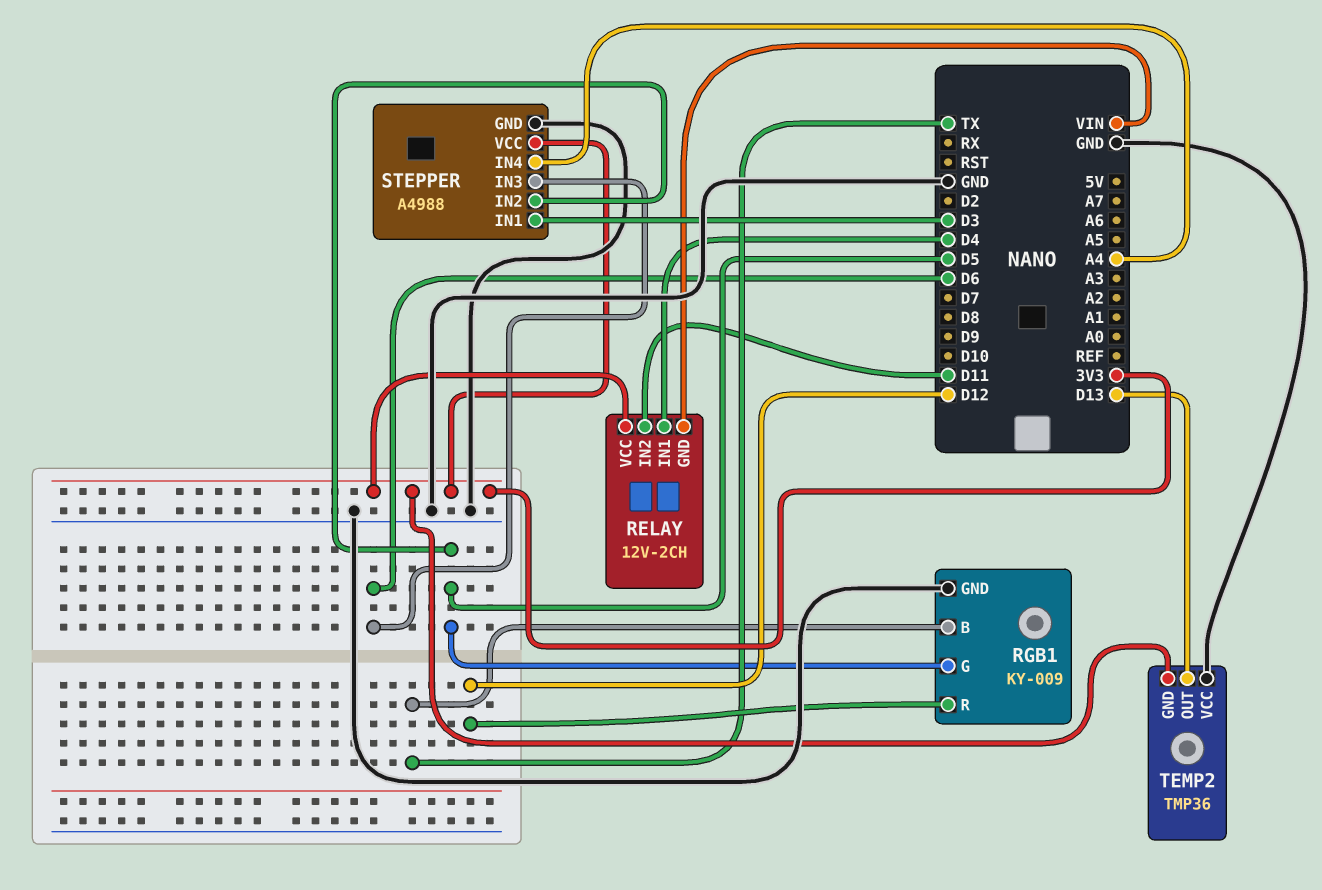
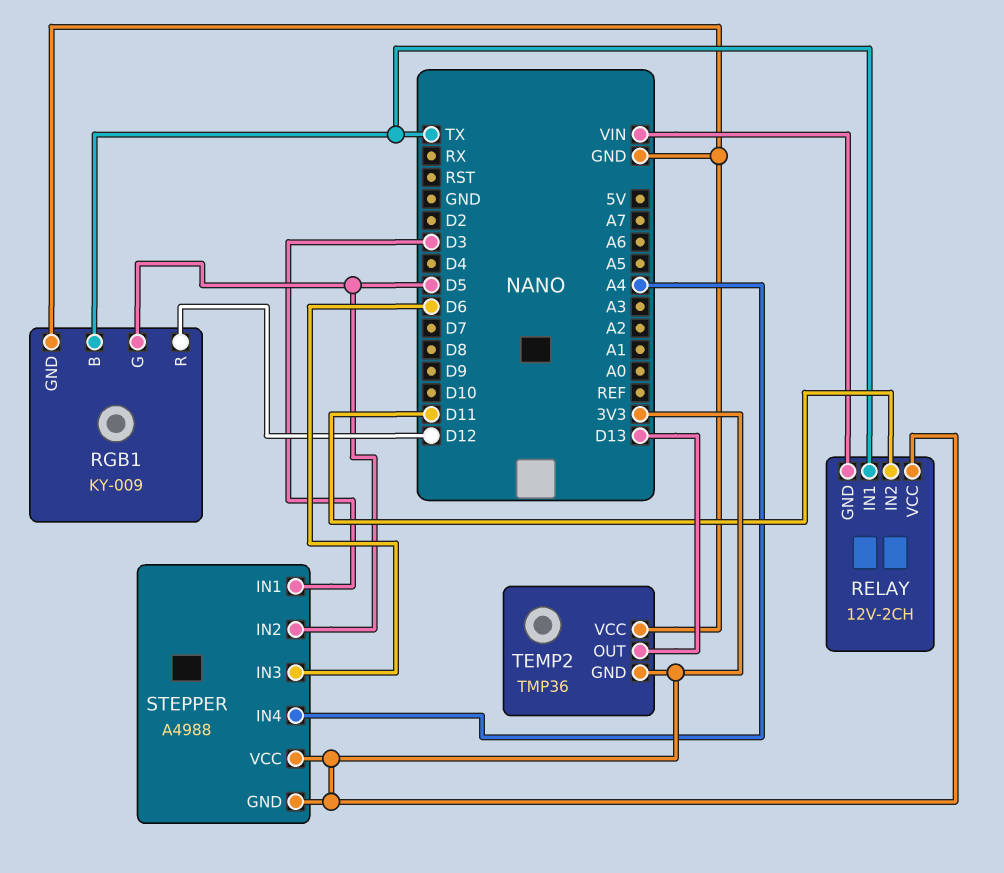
RELAY pin IN1: D4 -> TX
STEPPER pin GND: GND -> 3V3

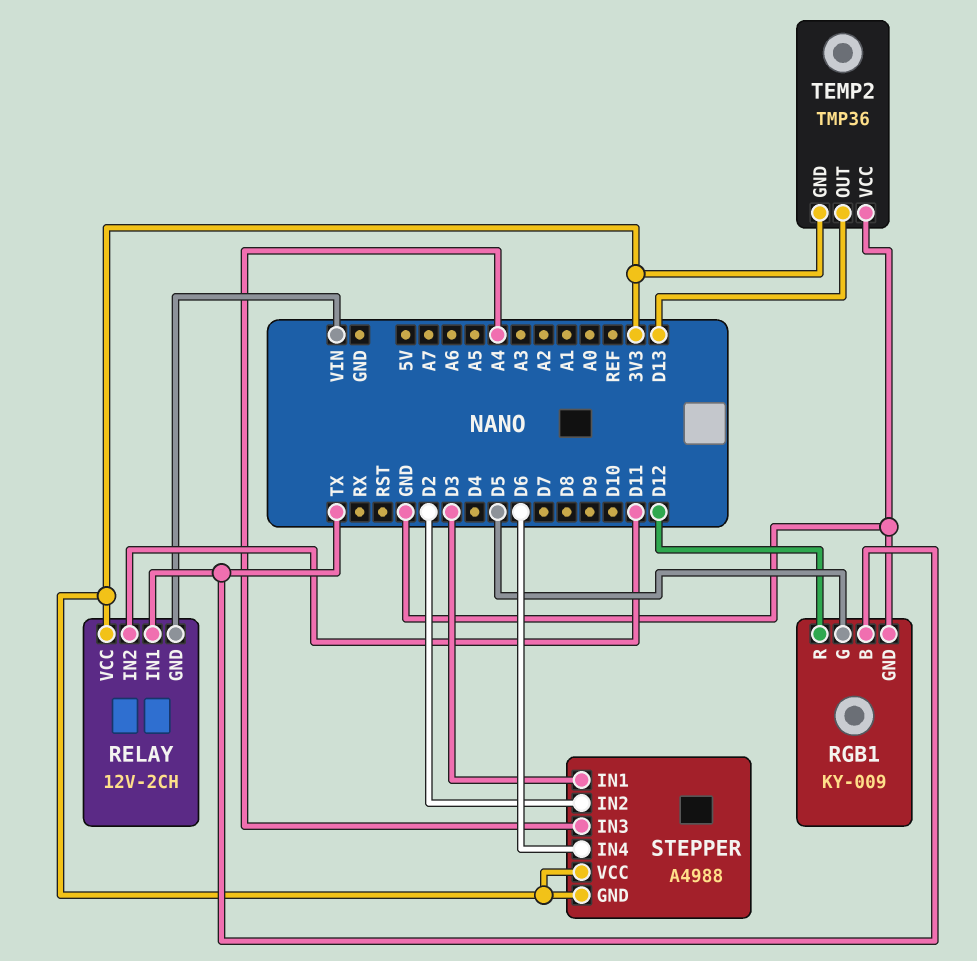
STEPPER pin IN2: D5 -> D2
STEPPER pin IN3: D6 -> A4
STEPPER pin IN4: A4 -> D6

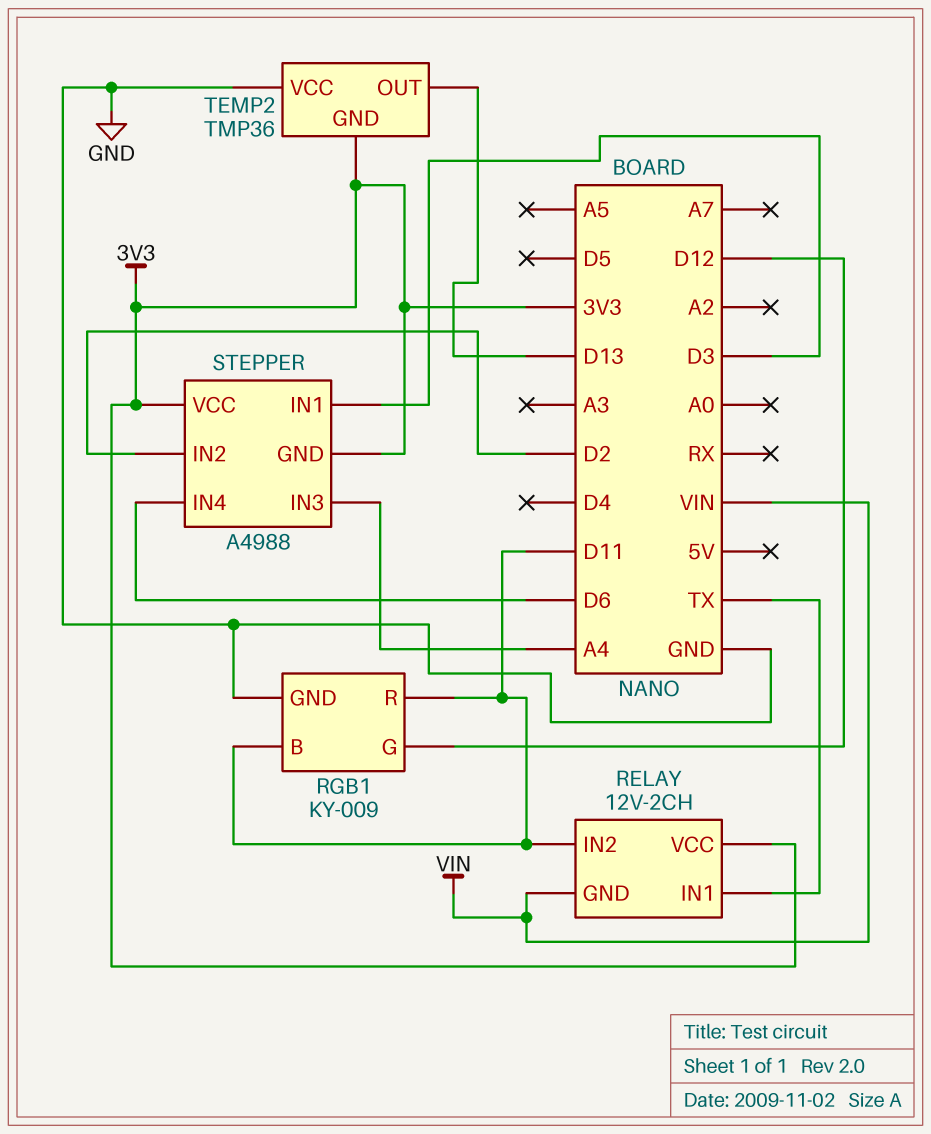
RGB1 pin B: TX -> D11
RGB1 pin G: D5 -> D12
RGB1 pin R: D12 -> D11

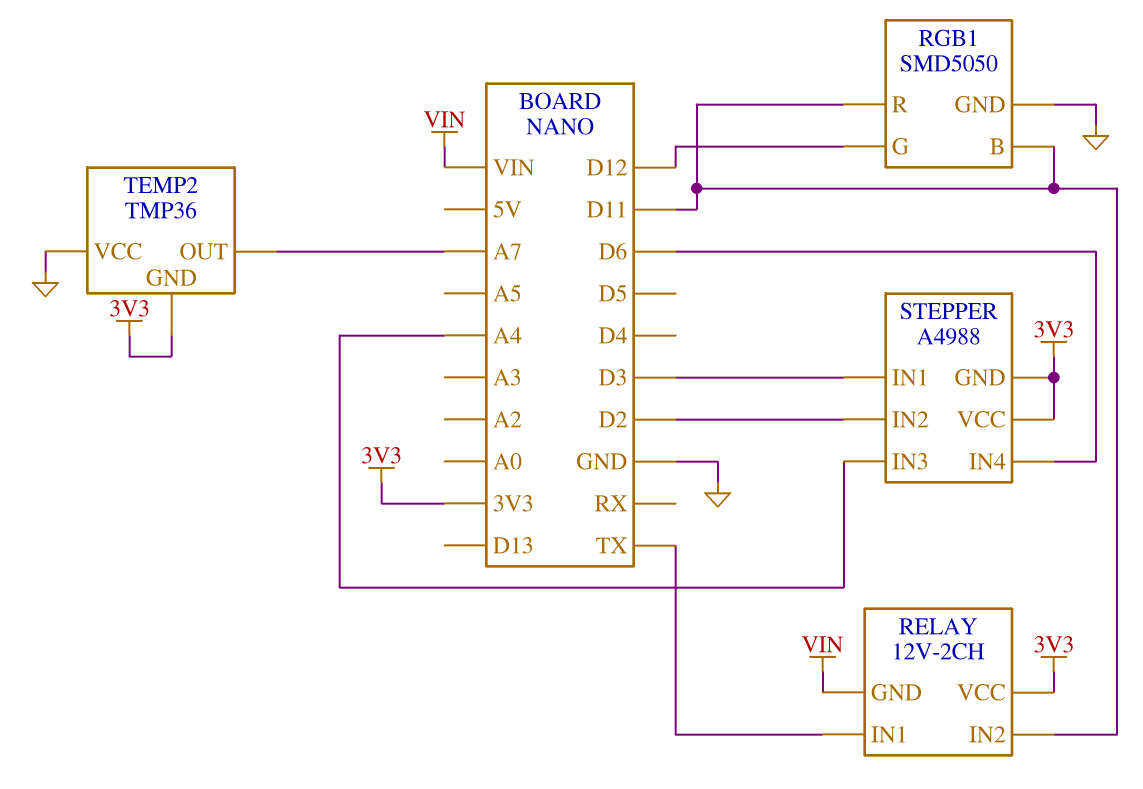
RGB1: KY-009 -> SMD5050
TEMP2 pin OUT: D13 -> A7

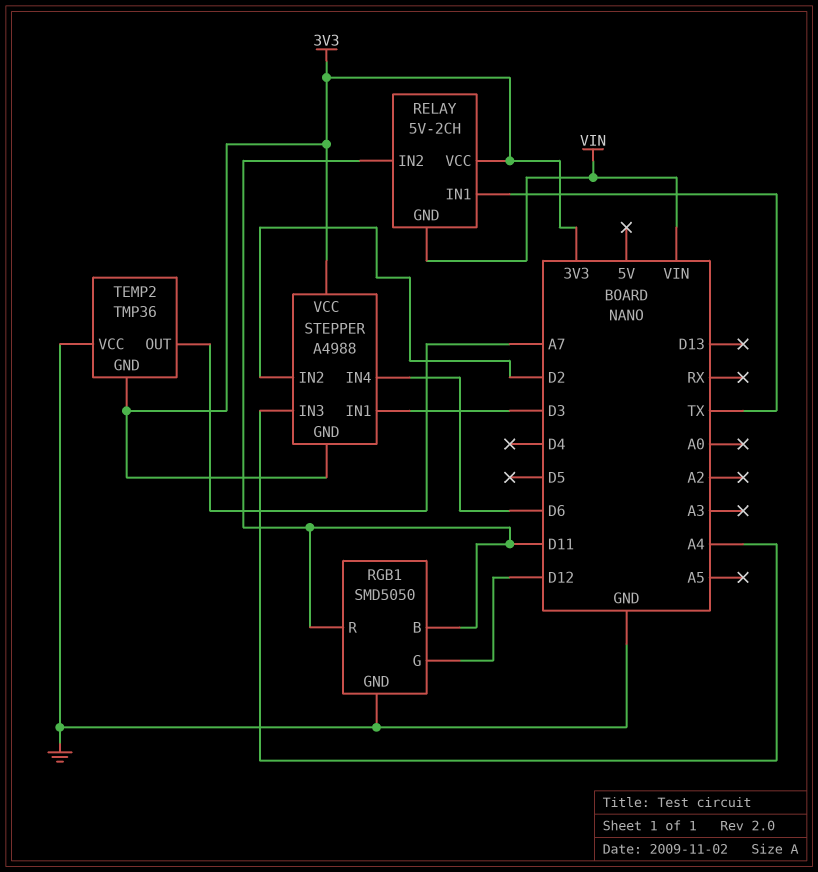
RELAY: 12V-2CH -> 5V-2CH

